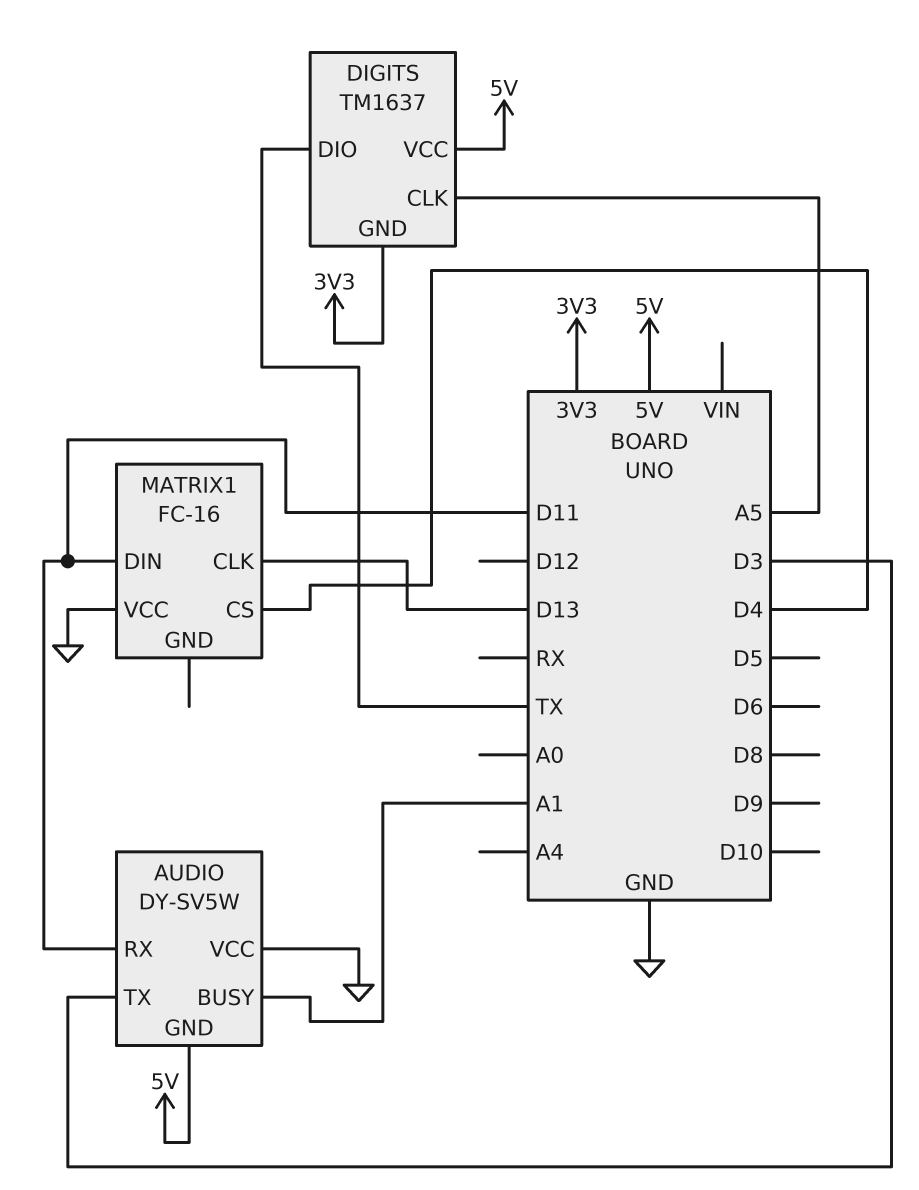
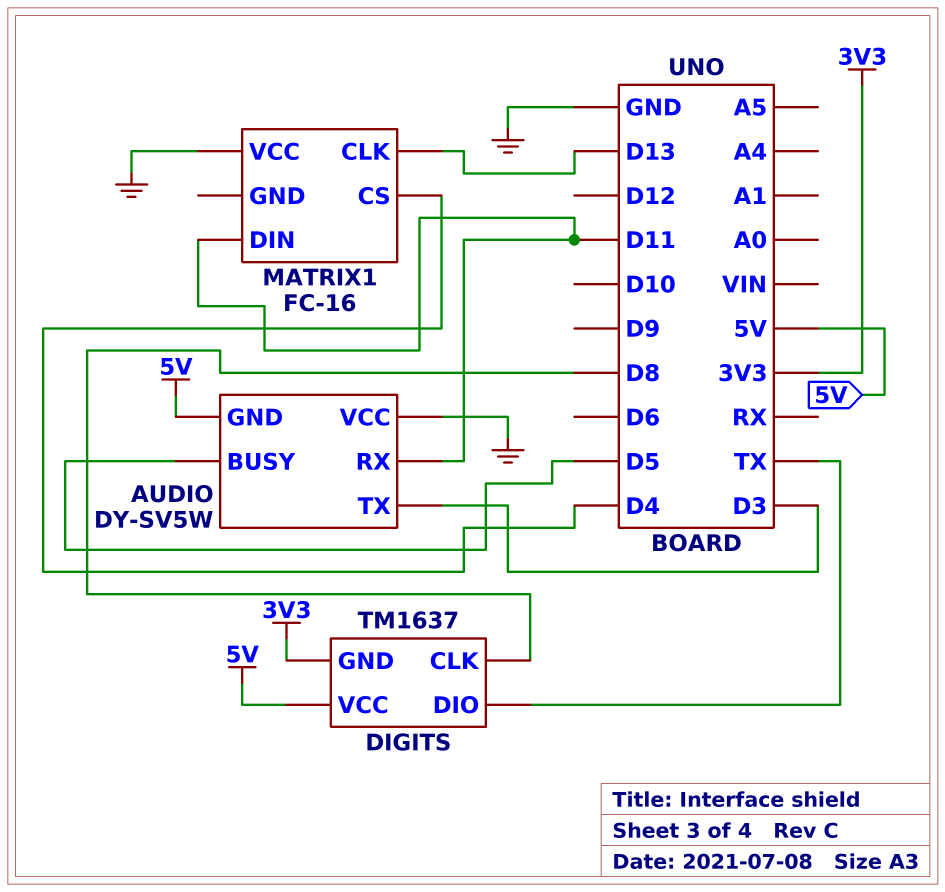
AUDIO pin BUSY: A1 -> D5
DIGITS pin CLK: A5 -> D8

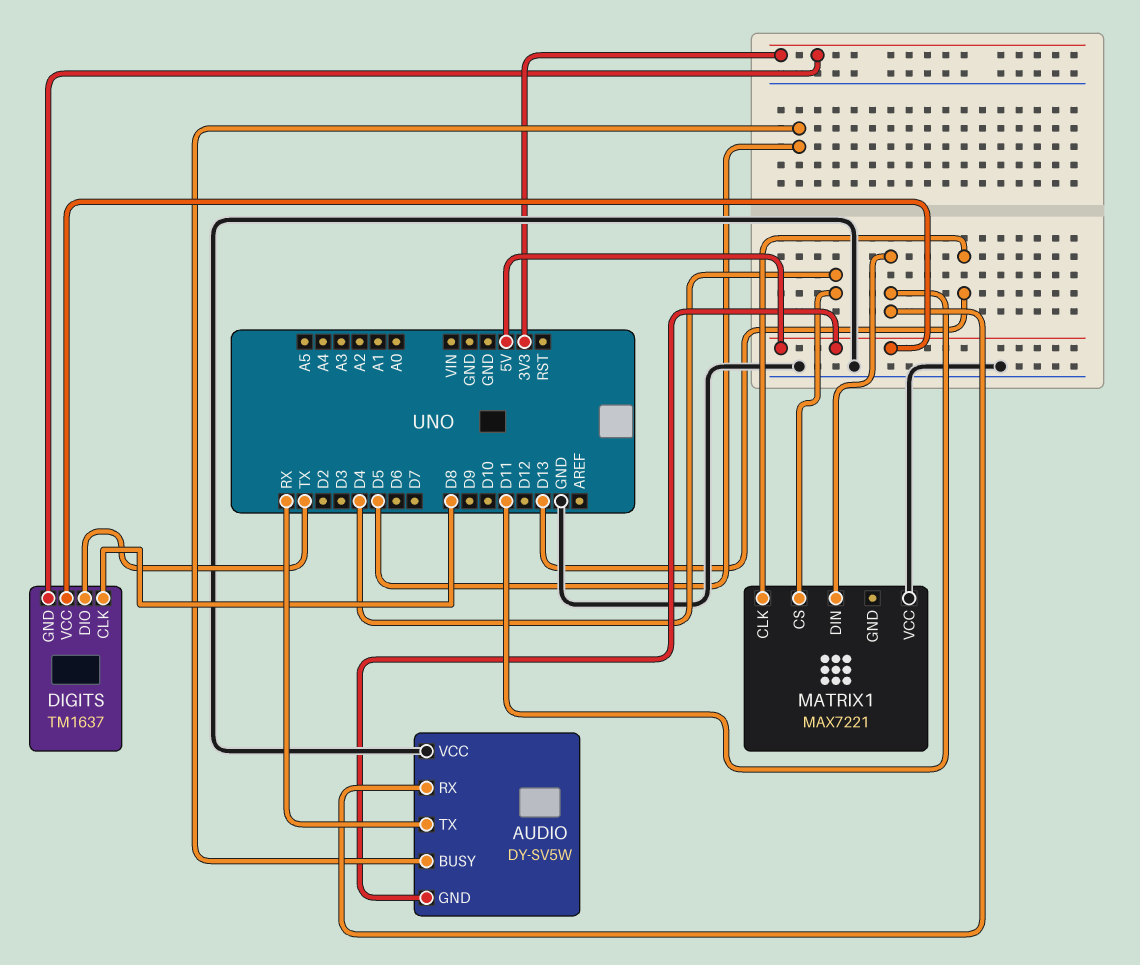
AUDIO pin TX: D3 -> RX
MATRIX1: FC-16 -> MAX7221

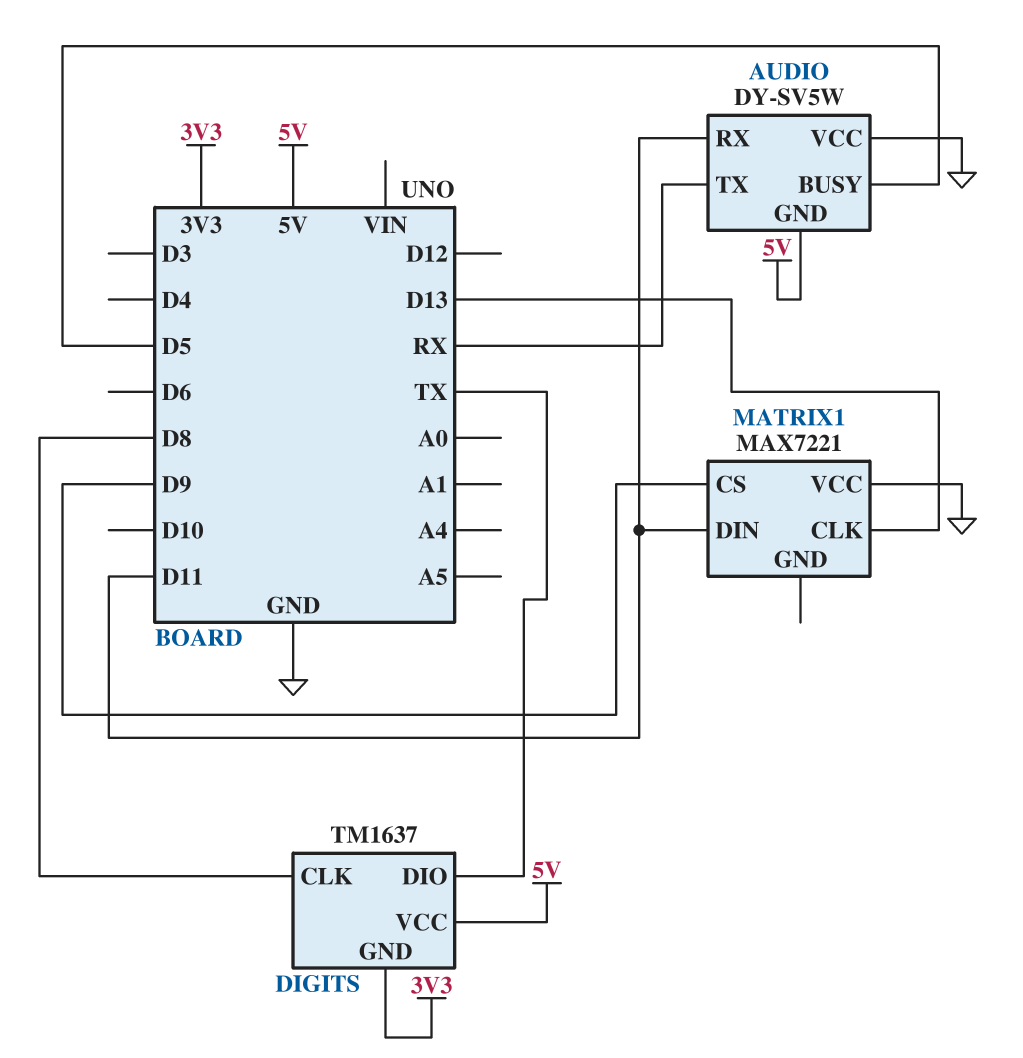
MATRIX1 pin CS: D4 -> D9

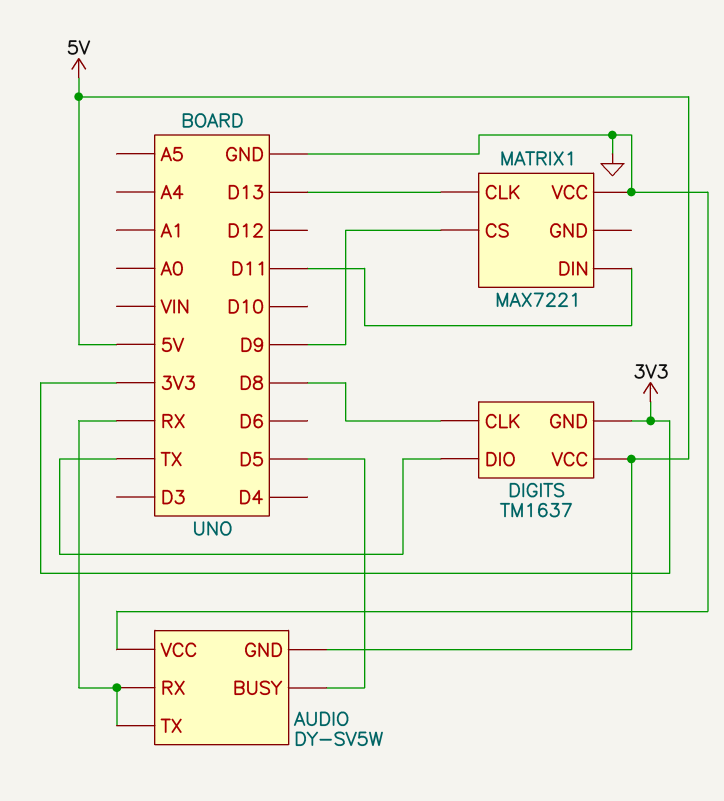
AUDIO pin RX: D11 -> RX

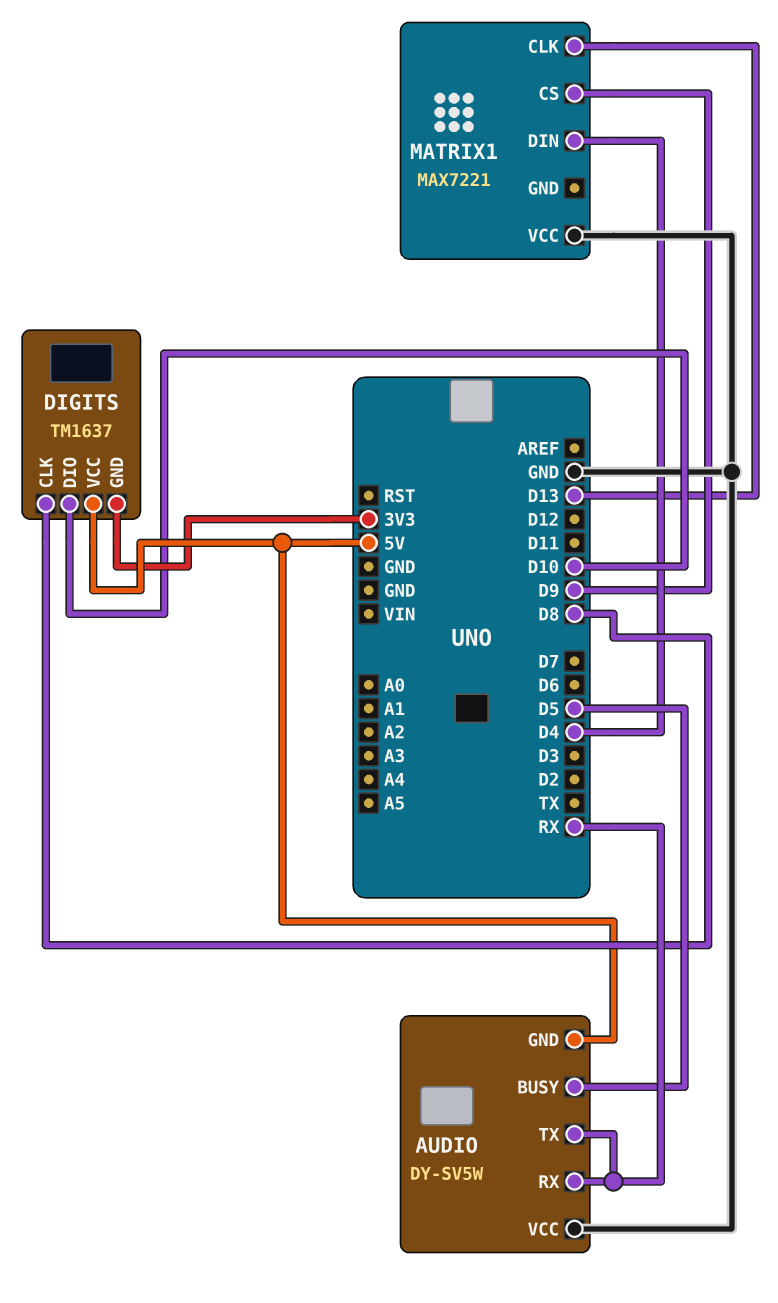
DIGITS pin DIO: TX -> D10
MATRIX1 pin DIN: D11 -> D4

